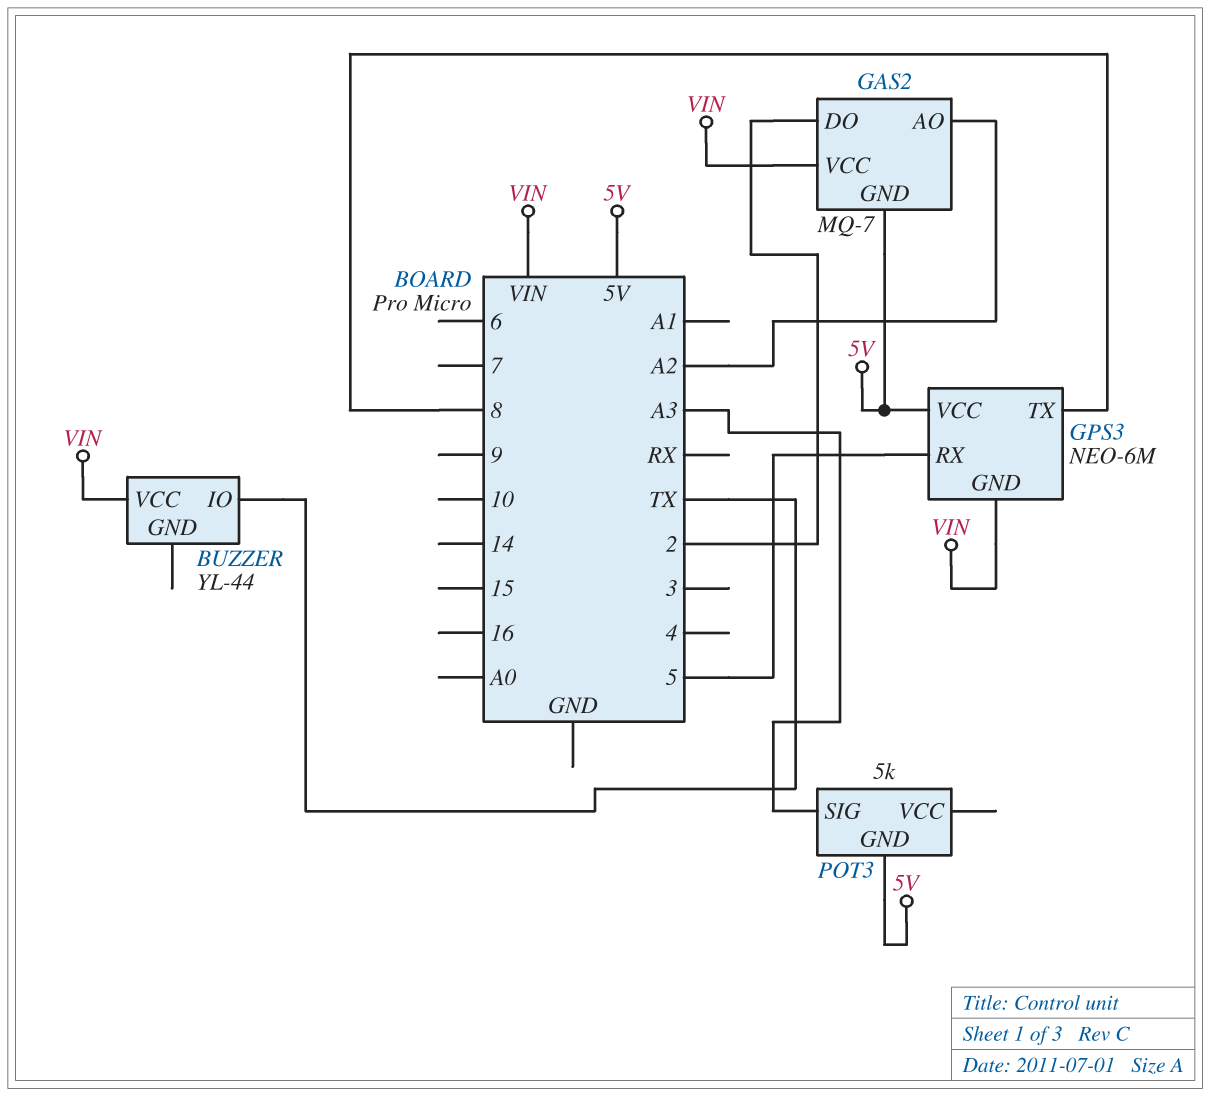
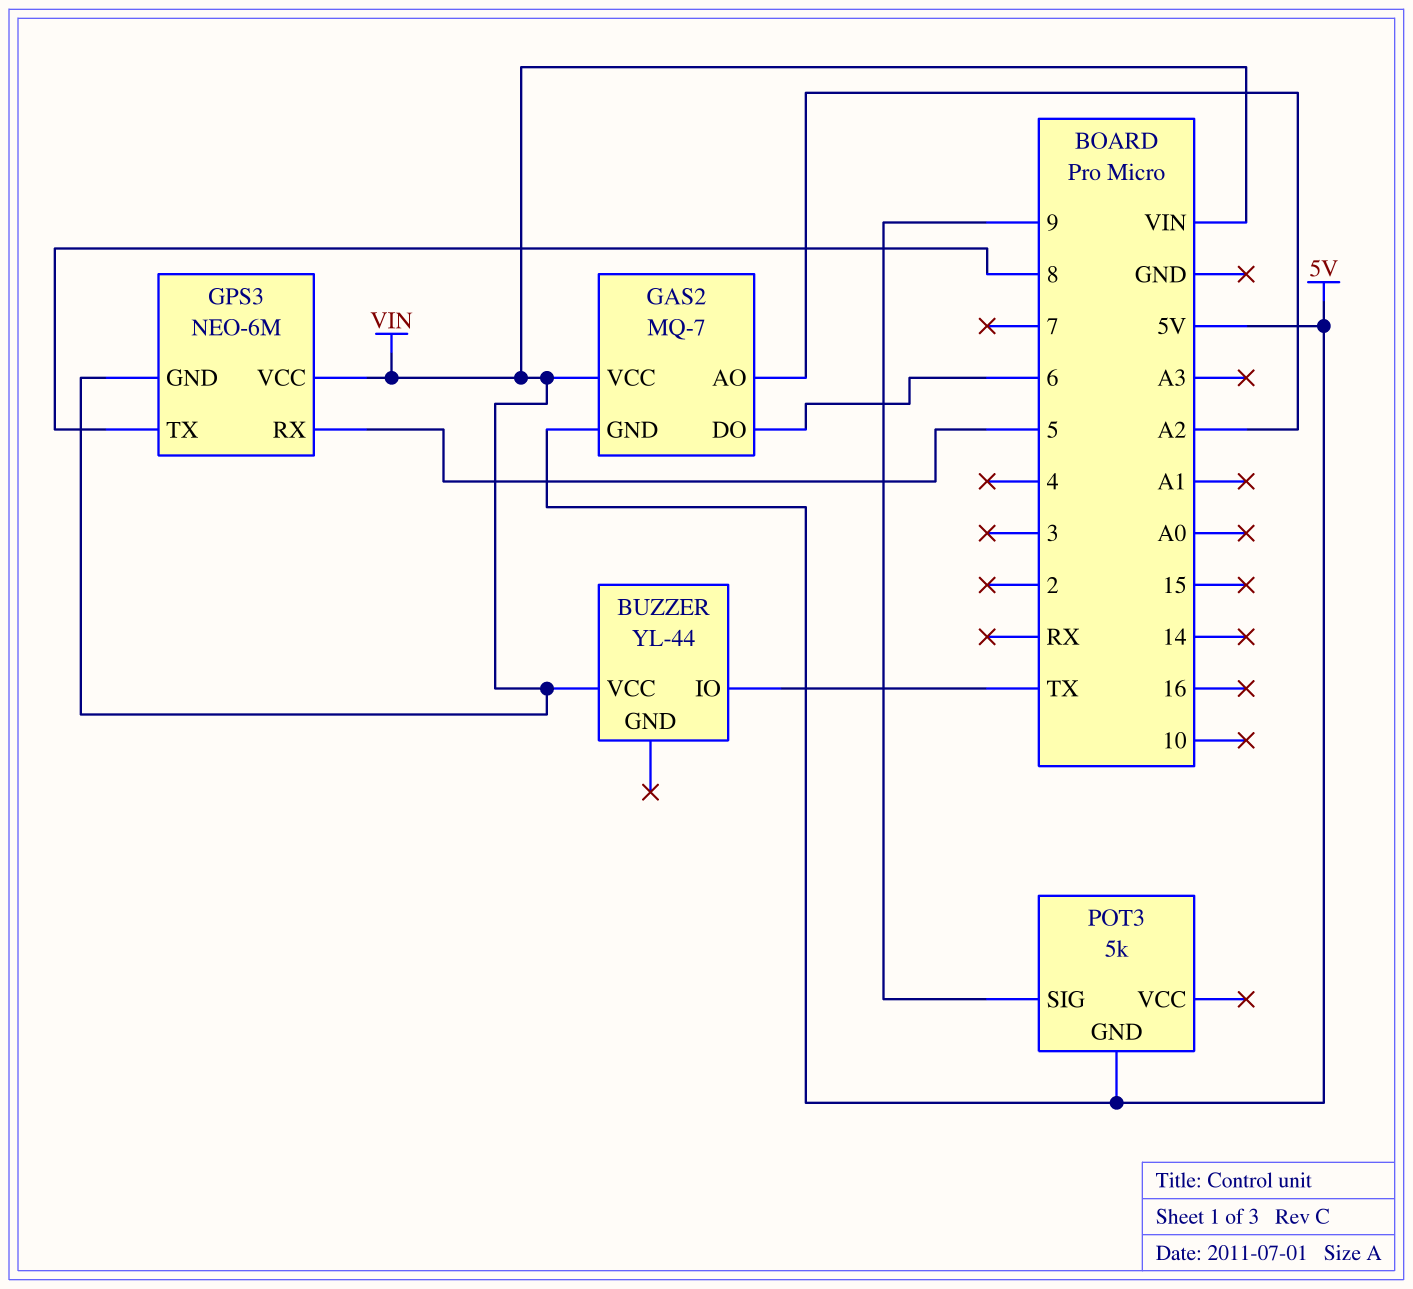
GAS2 pin DO: 2 -> 6
GPS3 pin VCC: 5V -> VIN
POT3 pin SIG: A3 -> 9

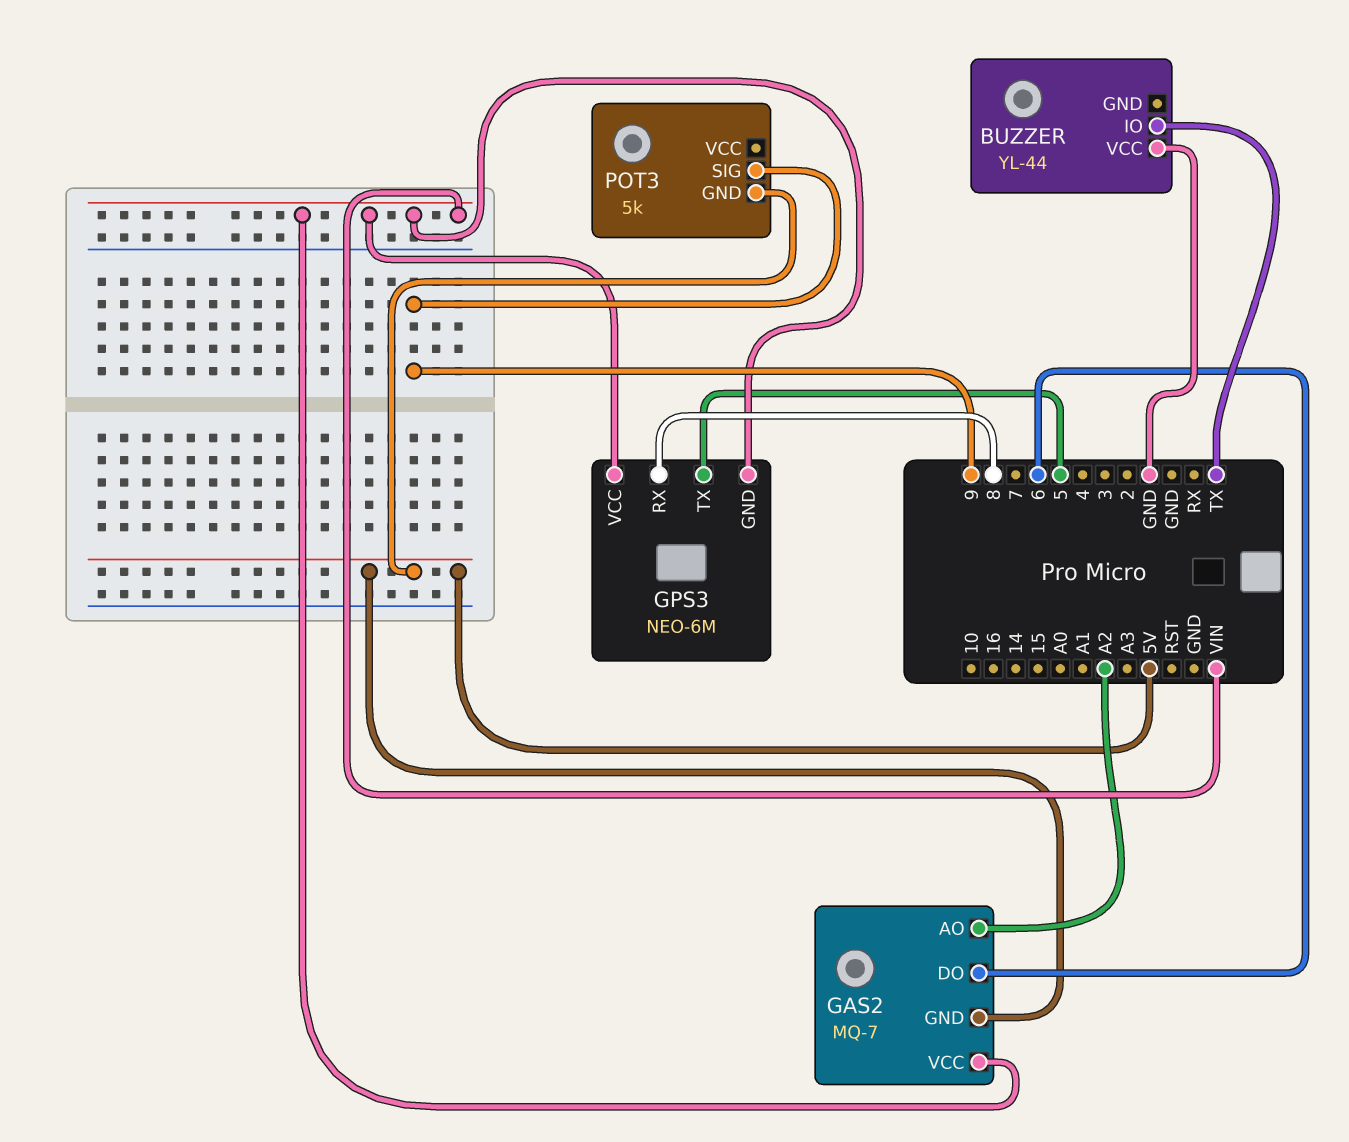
BUZZER pin VCC: VIN -> GND
GPS3 pin RX: 5 -> 8
GPS3 pin TX: 8 -> 5

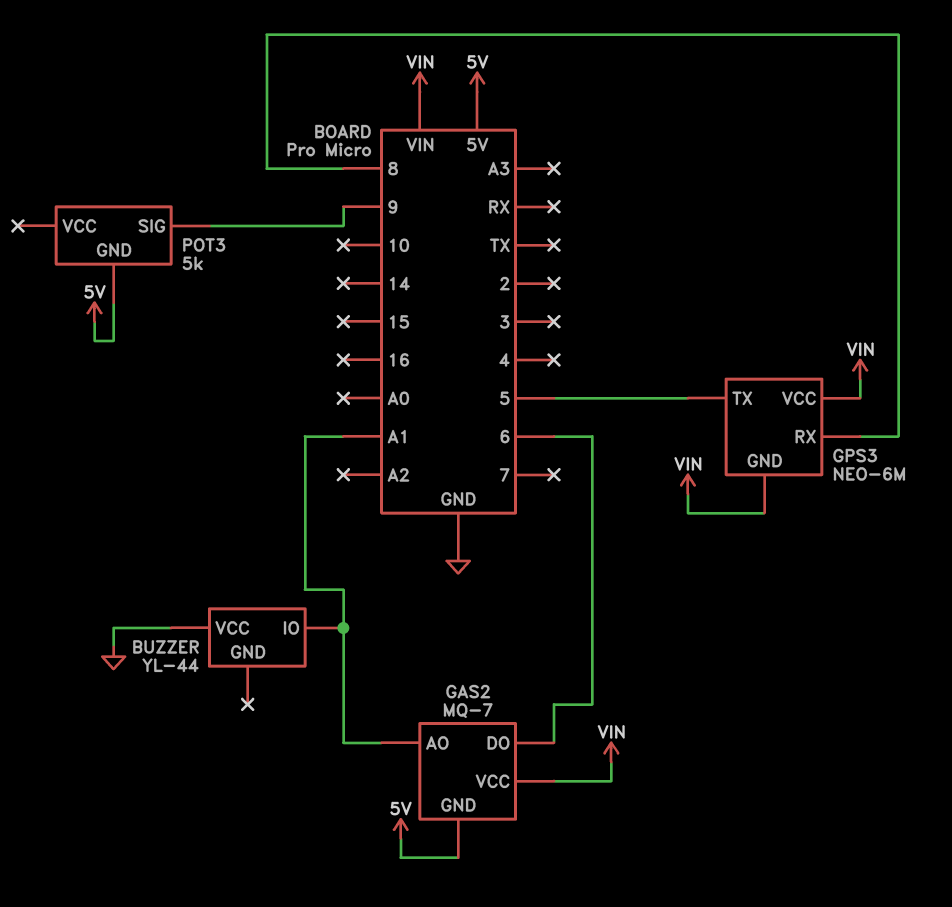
BUZZER pin IO: TX -> A1
GAS2 pin AO: A2 -> A1

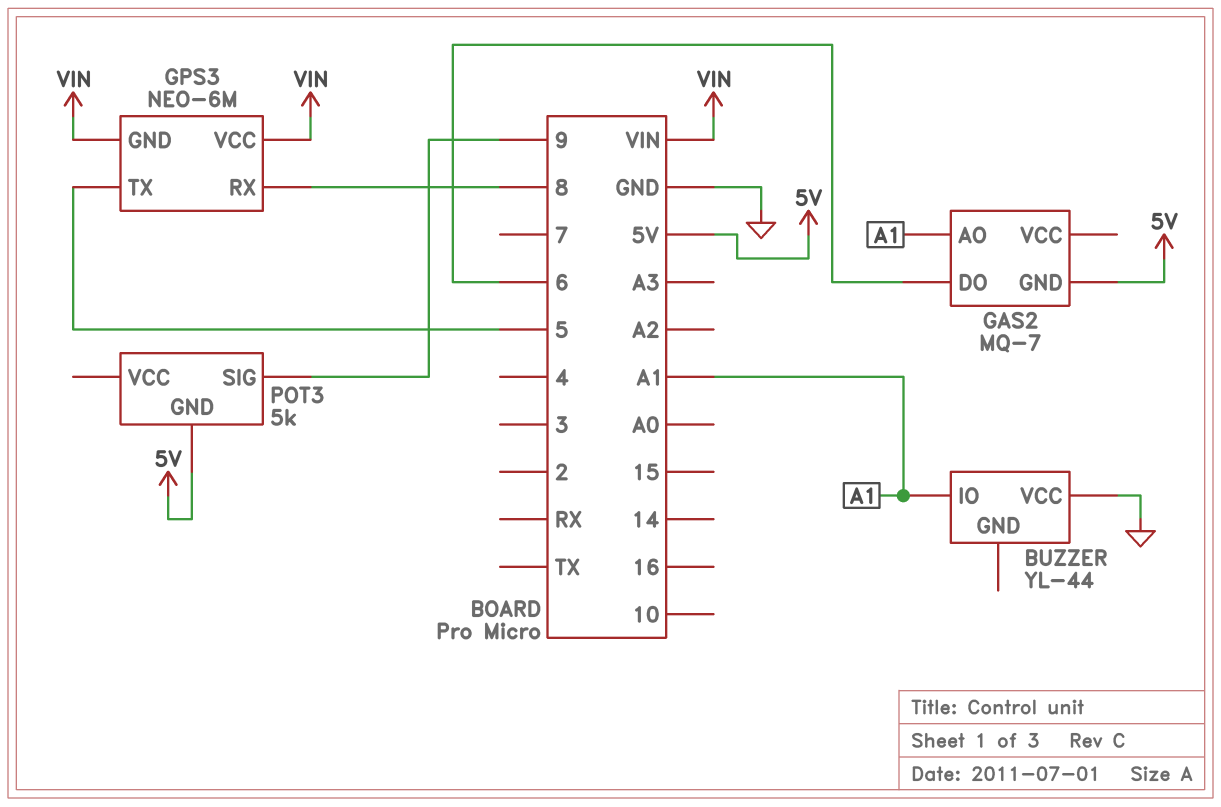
GAS2 pin VCC: VIN -> none

